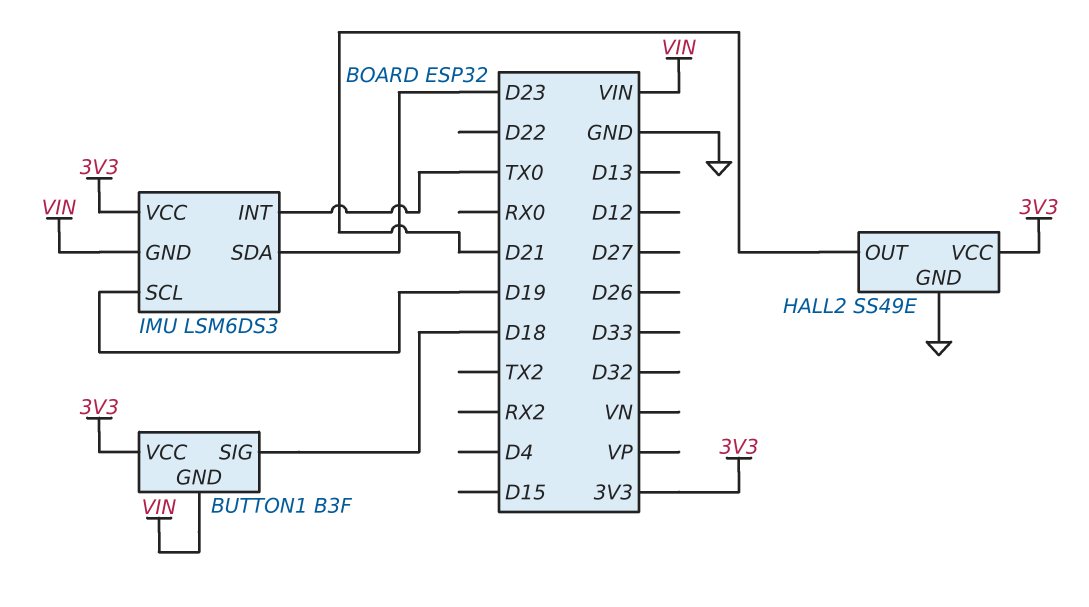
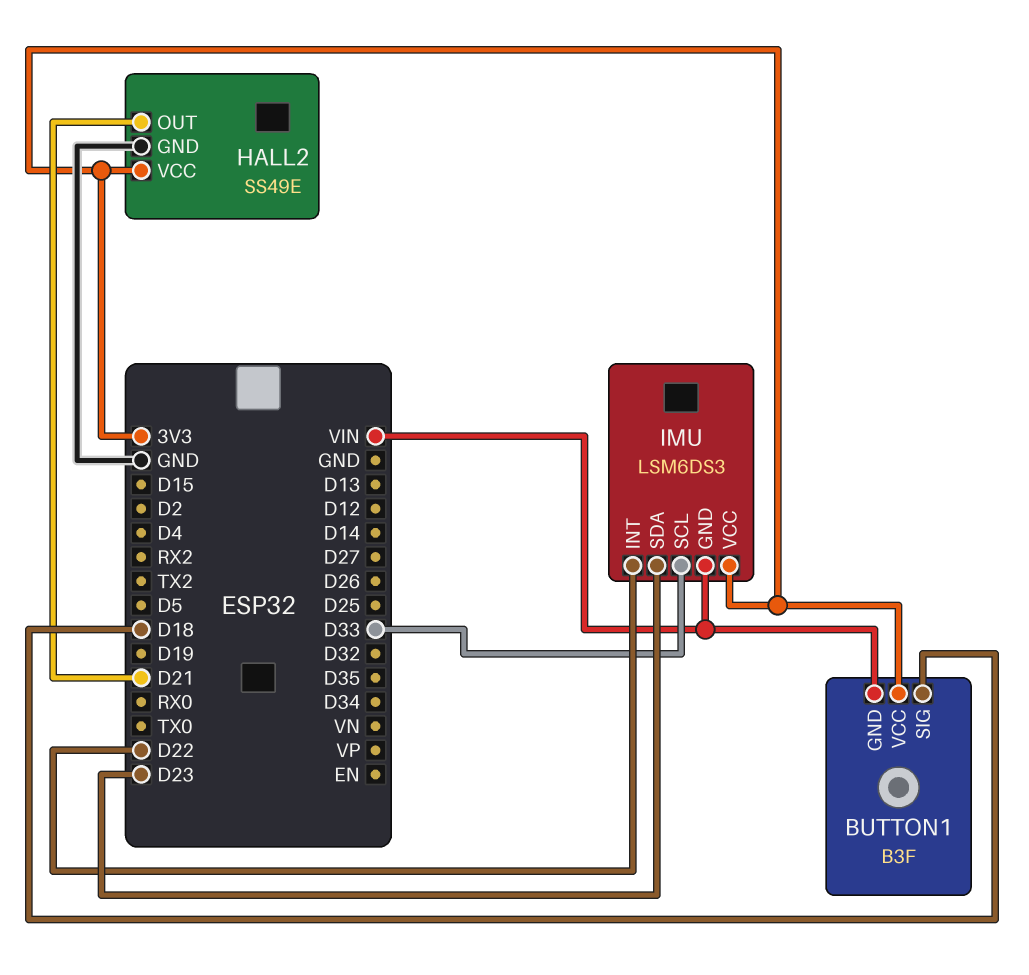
IMU pin INT: TX0 -> D22
IMU pin SCL: D19 -> D33

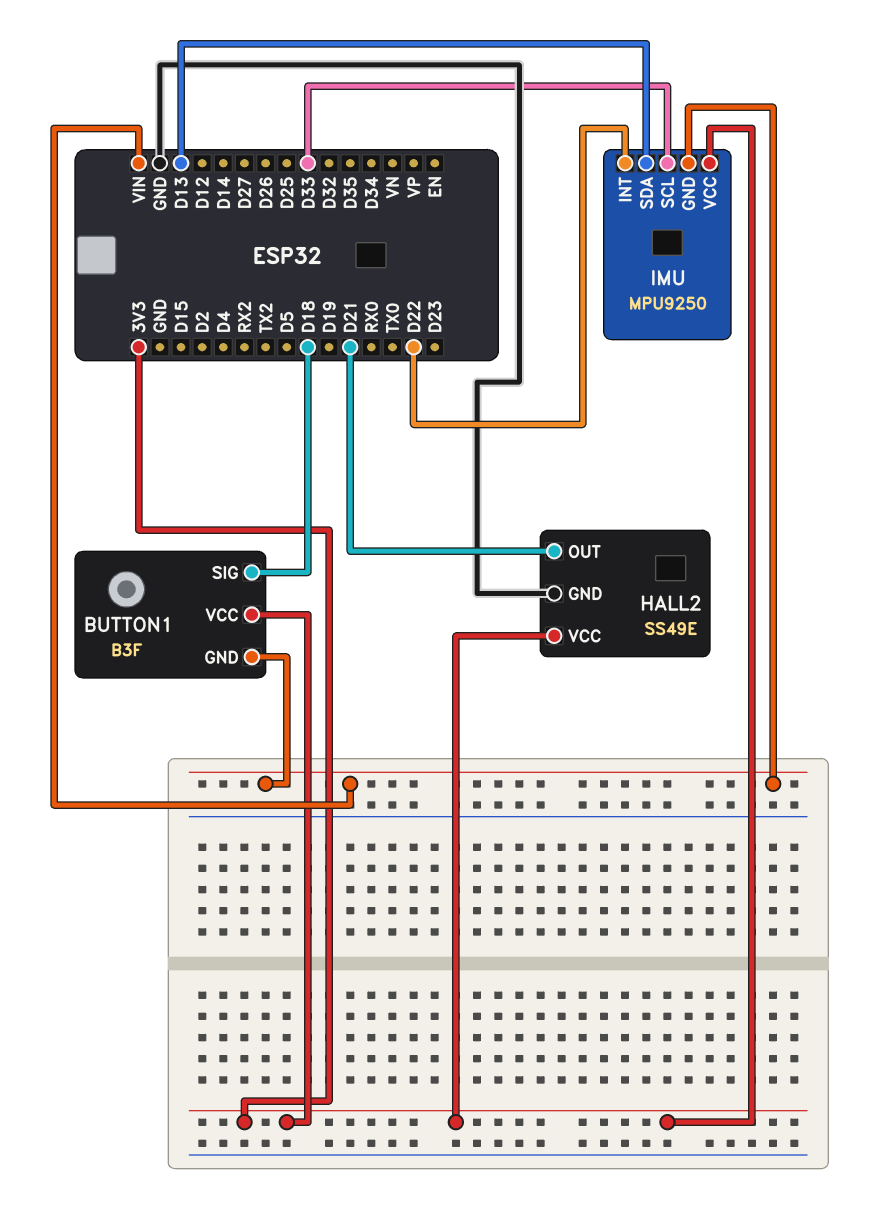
IMU: LSM6DS3 -> MPU9250
IMU pin SDA: D23 -> D13

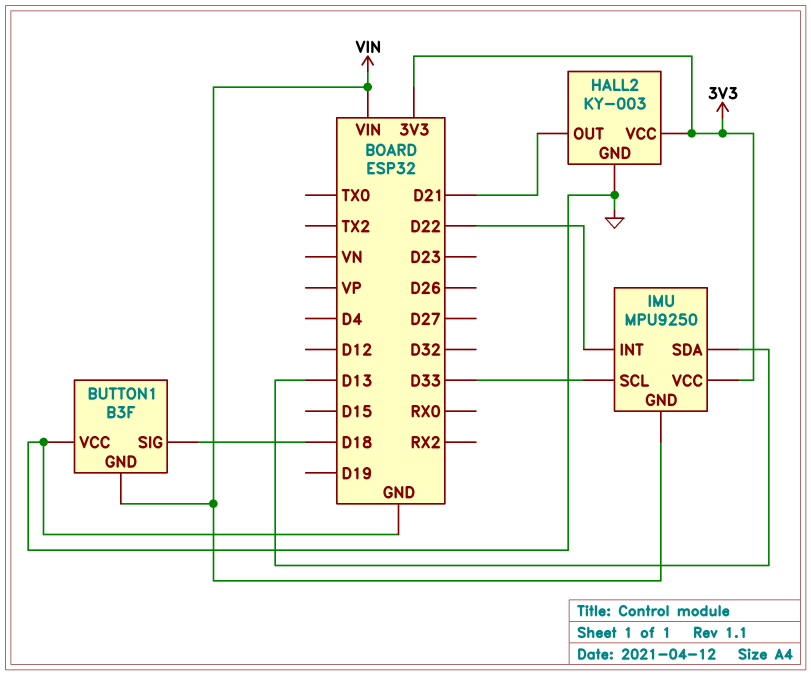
BUTTON1 pin VCC: 3V3 -> GND
HALL2: SS49E -> KY-003

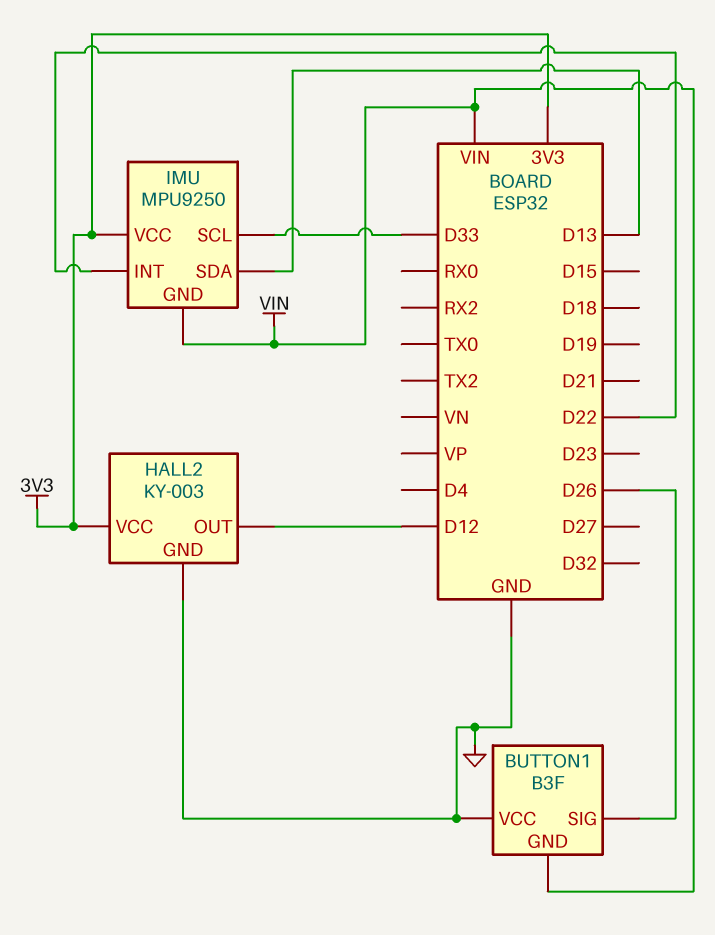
BUTTON1 pin SIG: D18 -> D26
HALL2 pin OUT: D21 -> D12

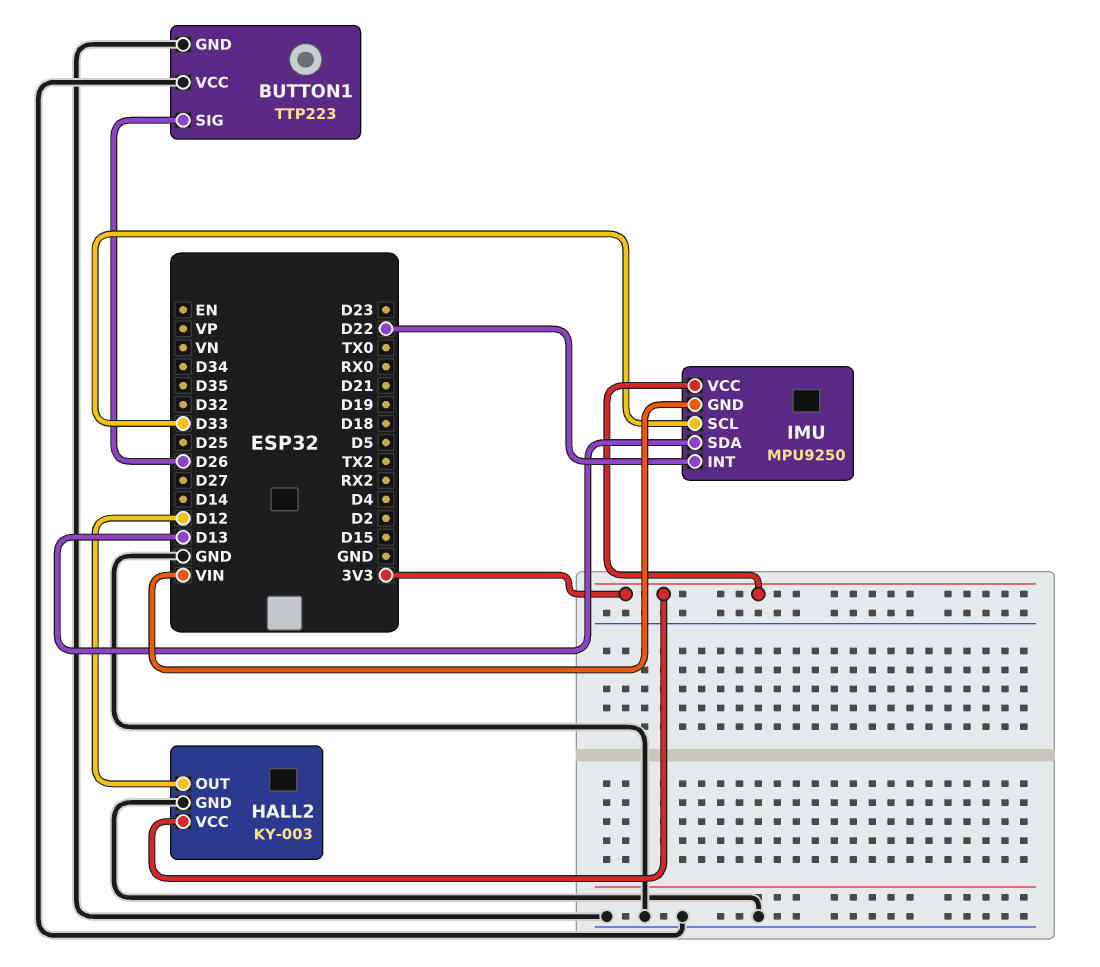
BUTTON1: B3F -> TTP223
BUTTON1 pin GND: VIN -> GND

